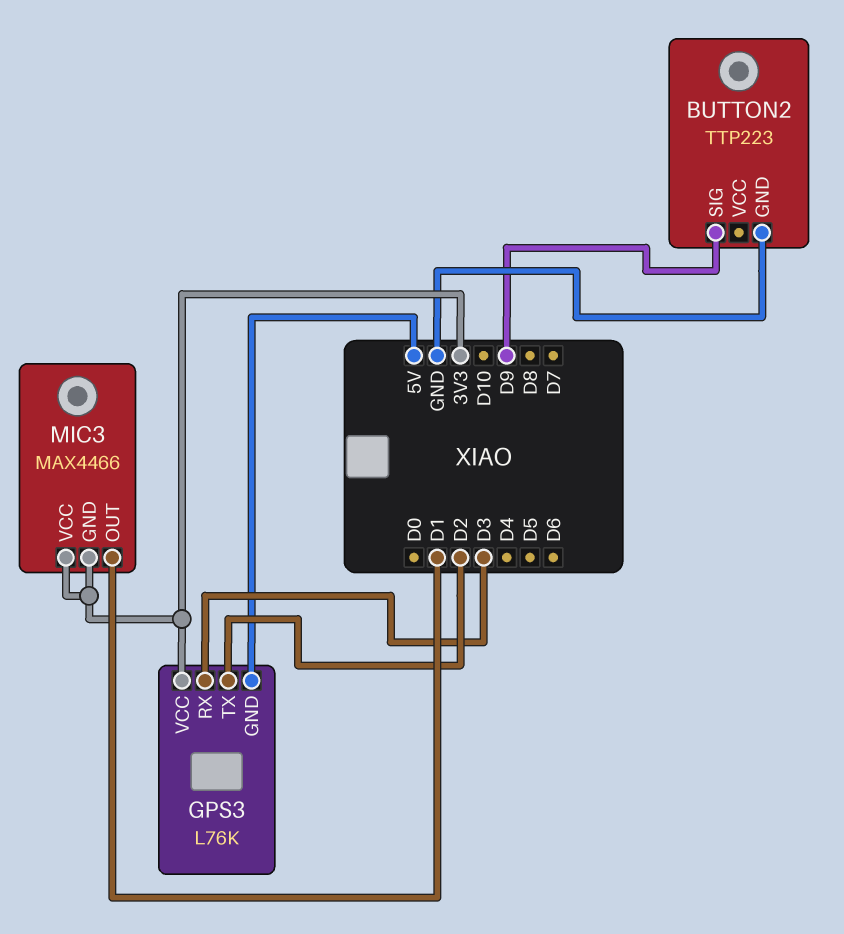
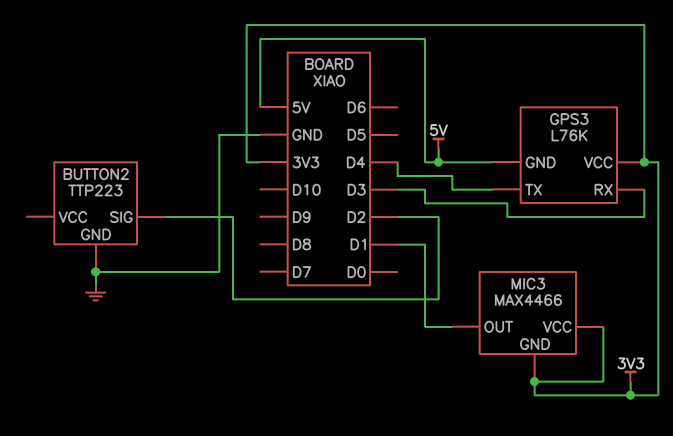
BUTTON2 pin SIG: D9 -> D2
GPS3 pin TX: D2 -> D4

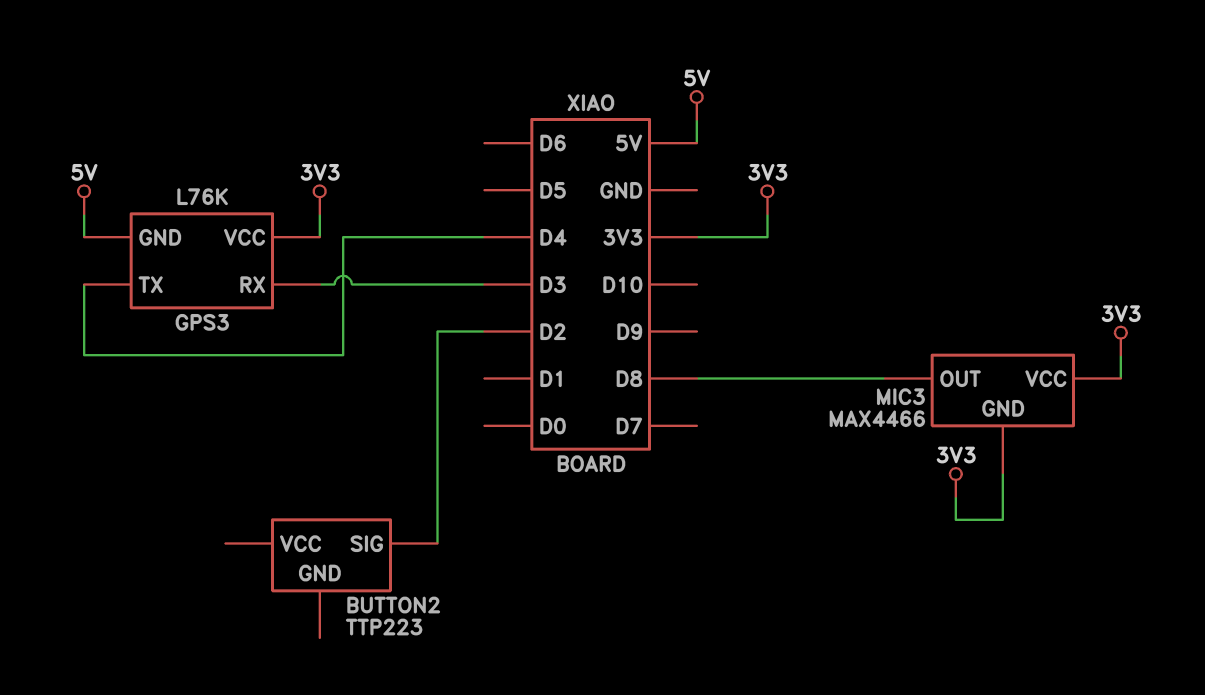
BUTTON2 pin GND: GND -> none
MIC3 pin OUT: D1 -> D8

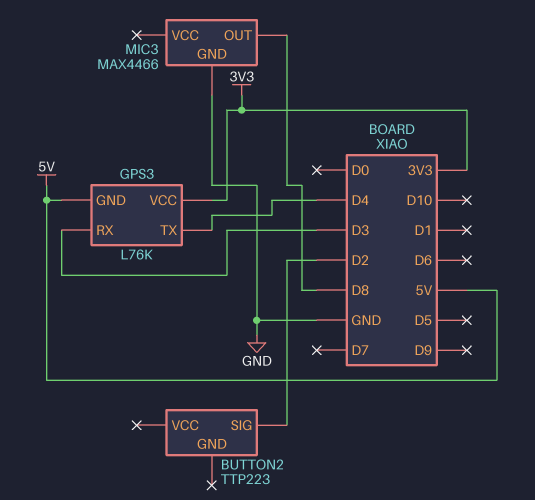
MIC3 pin GND: 3V3 -> GND
MIC3 pin VCC: 3V3 -> none

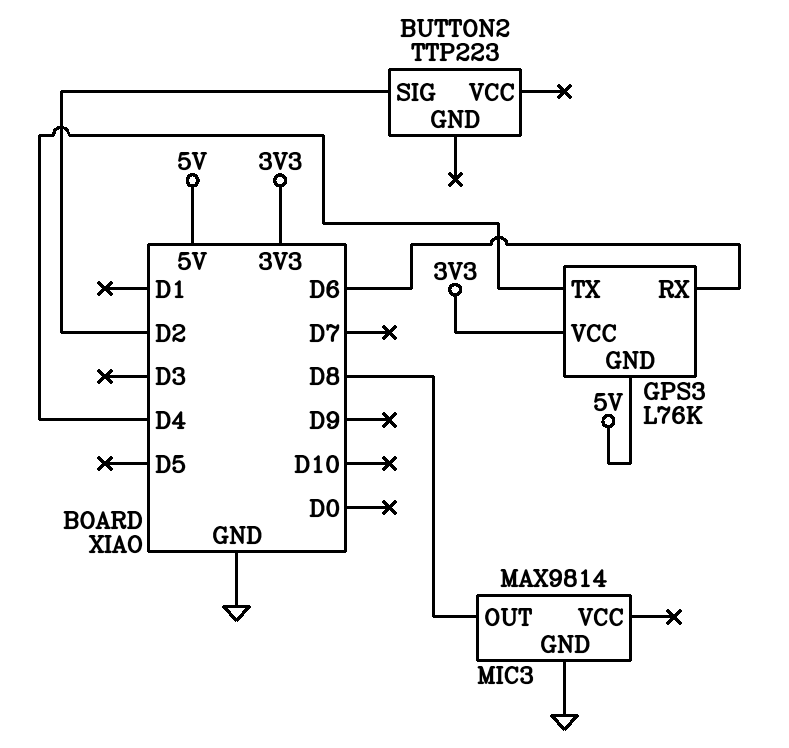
GPS3 pin RX: D3 -> D6
MIC3: MAX4466 -> MAX9814

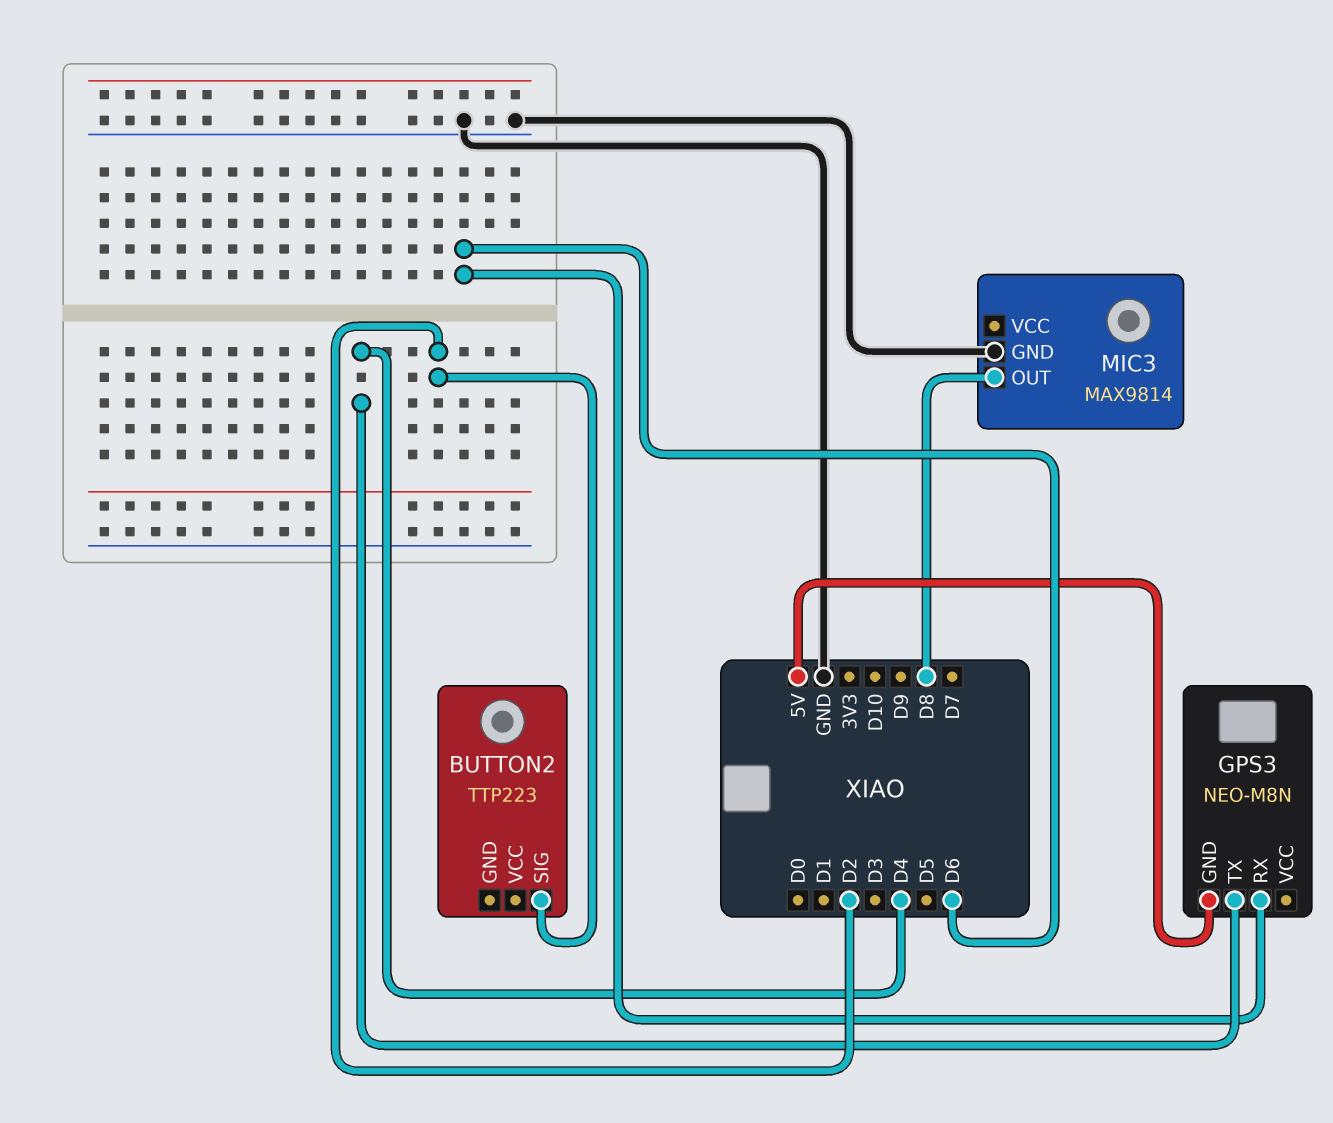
GPS3: L76K -> NEO-M8N
GPS3 pin VCC: 3V3 -> none

